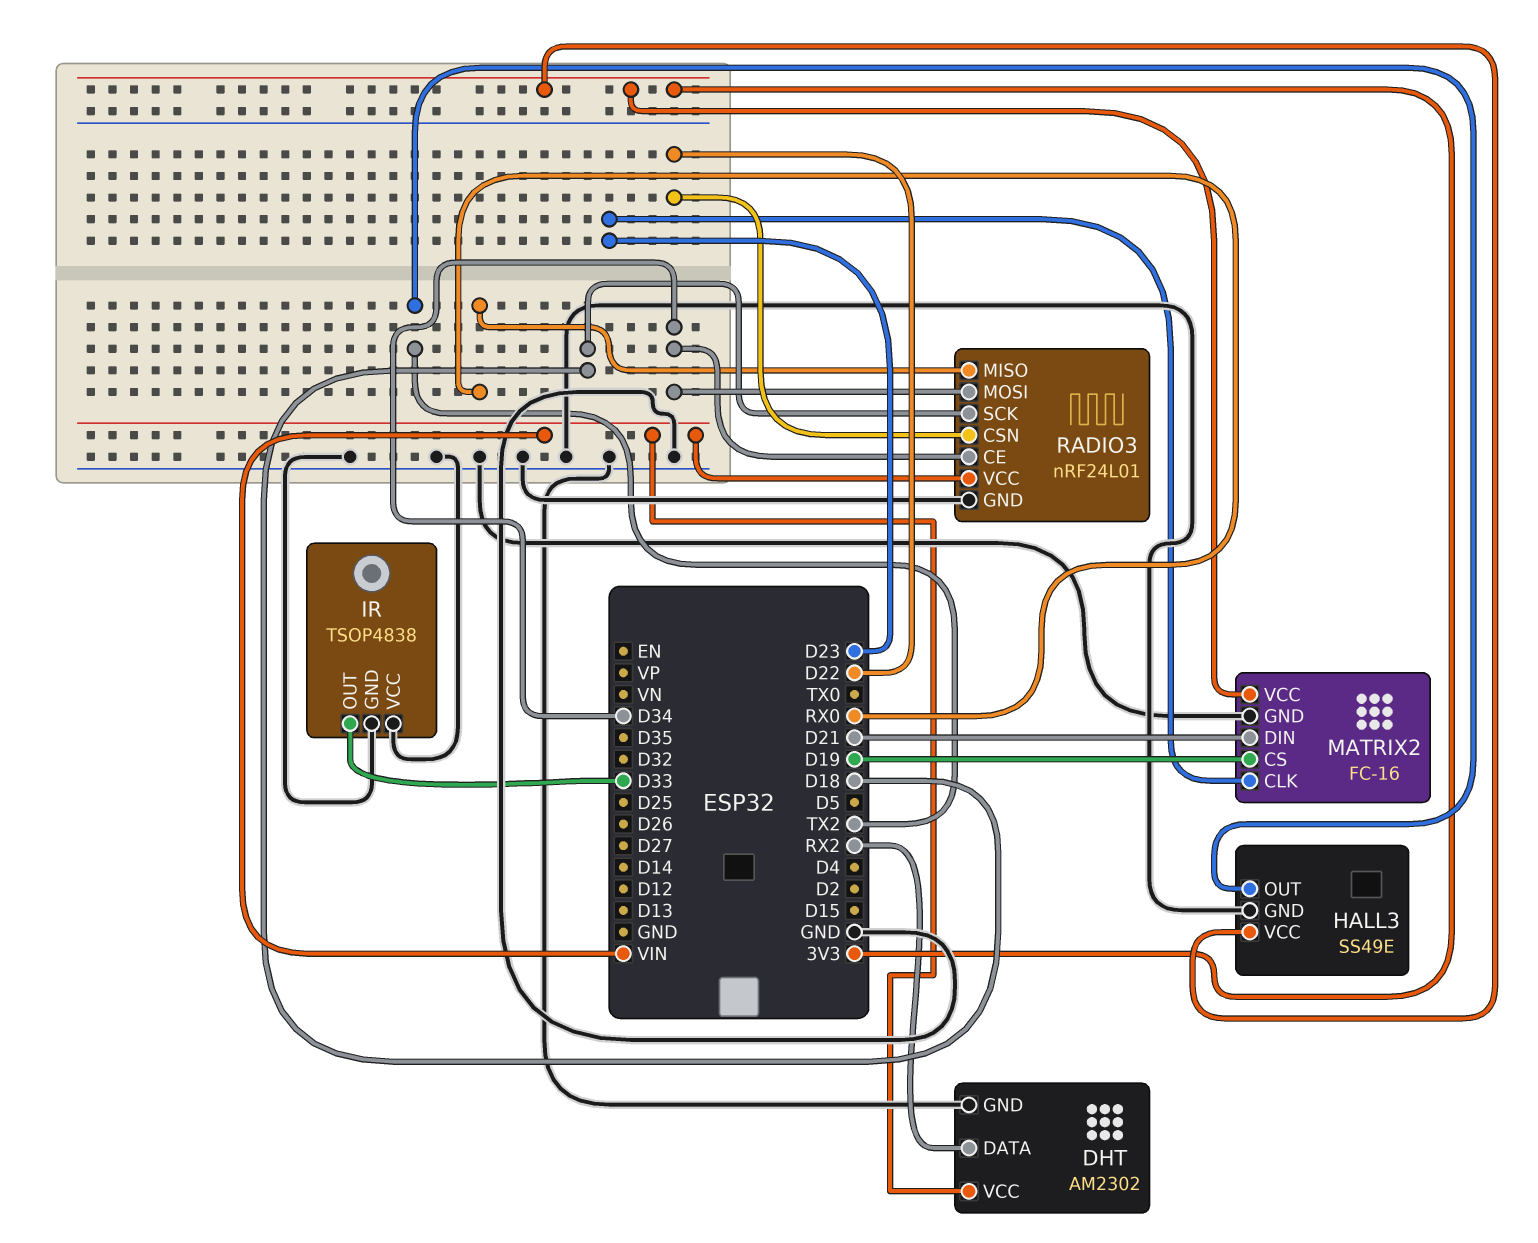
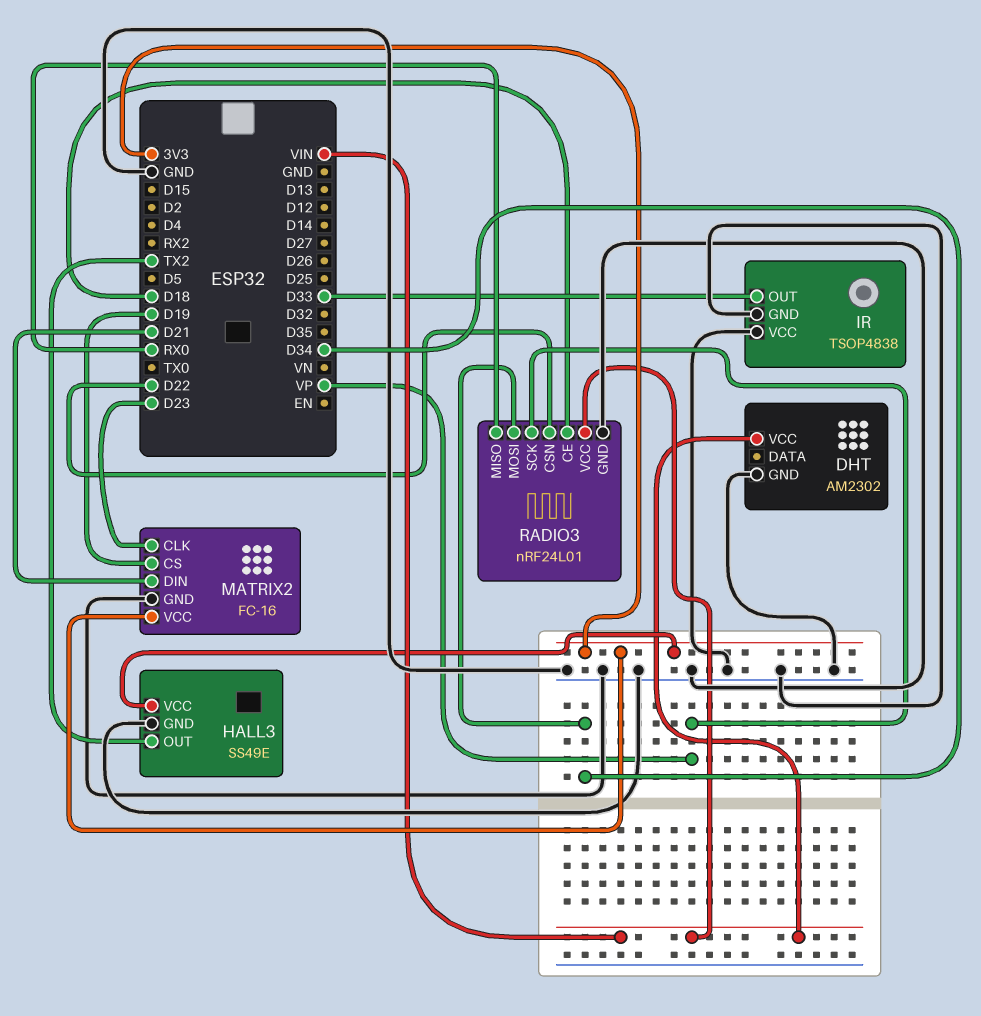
DHT pin DATA: RX2 -> none
RADIO3 pin CE: D34 -> D18
RADIO3 pin SCK: D18 -> VP

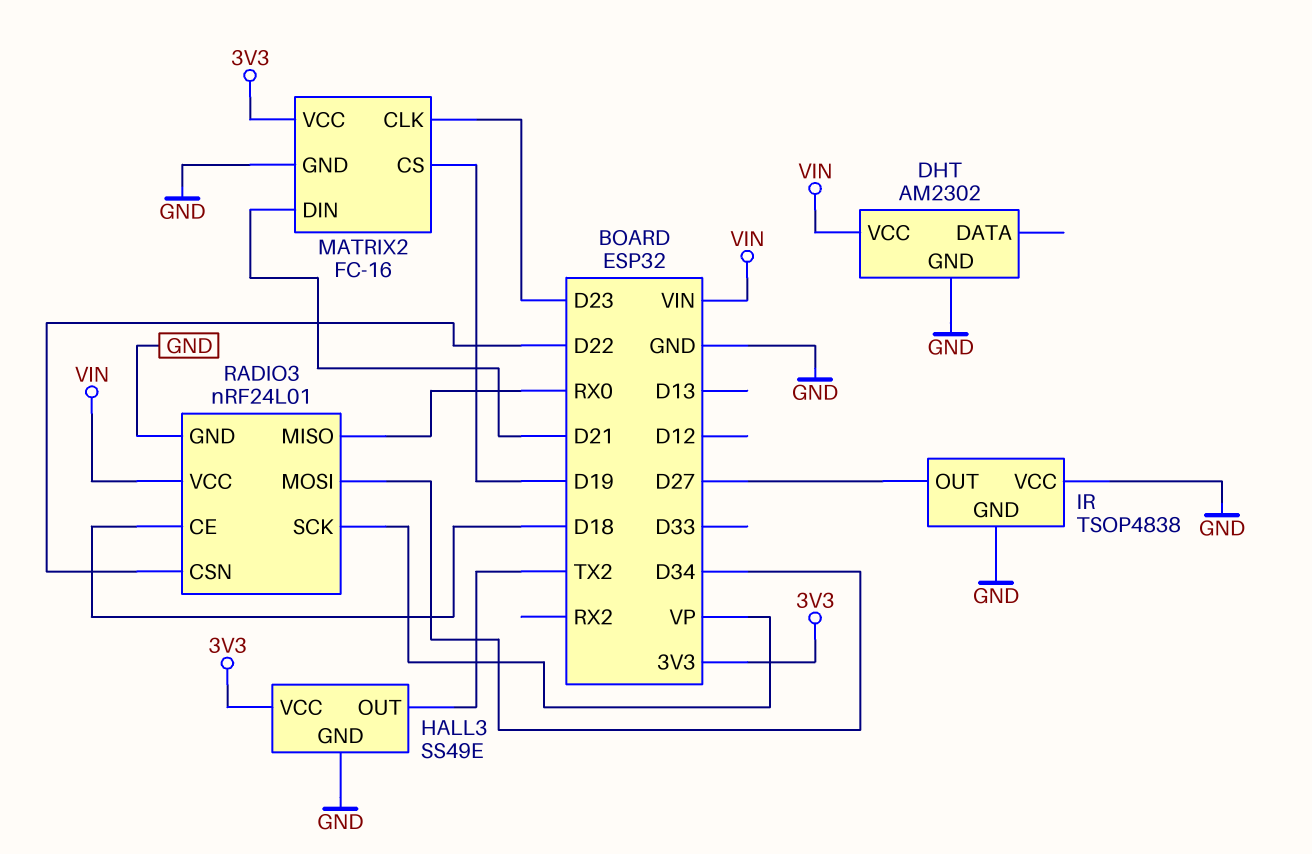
IR pin OUT: D33 -> D27

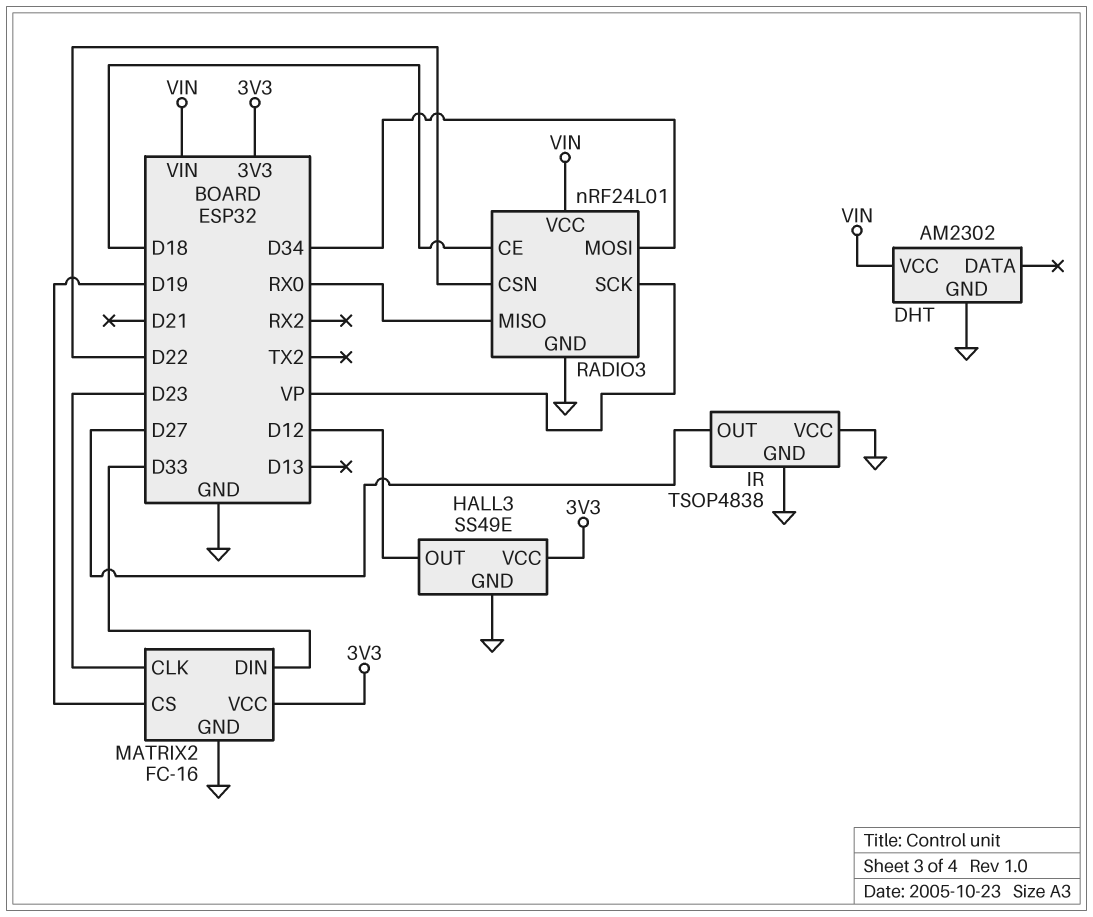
HALL3 pin OUT: TX2 -> D12
MATRIX2 pin DIN: D21 -> D33

